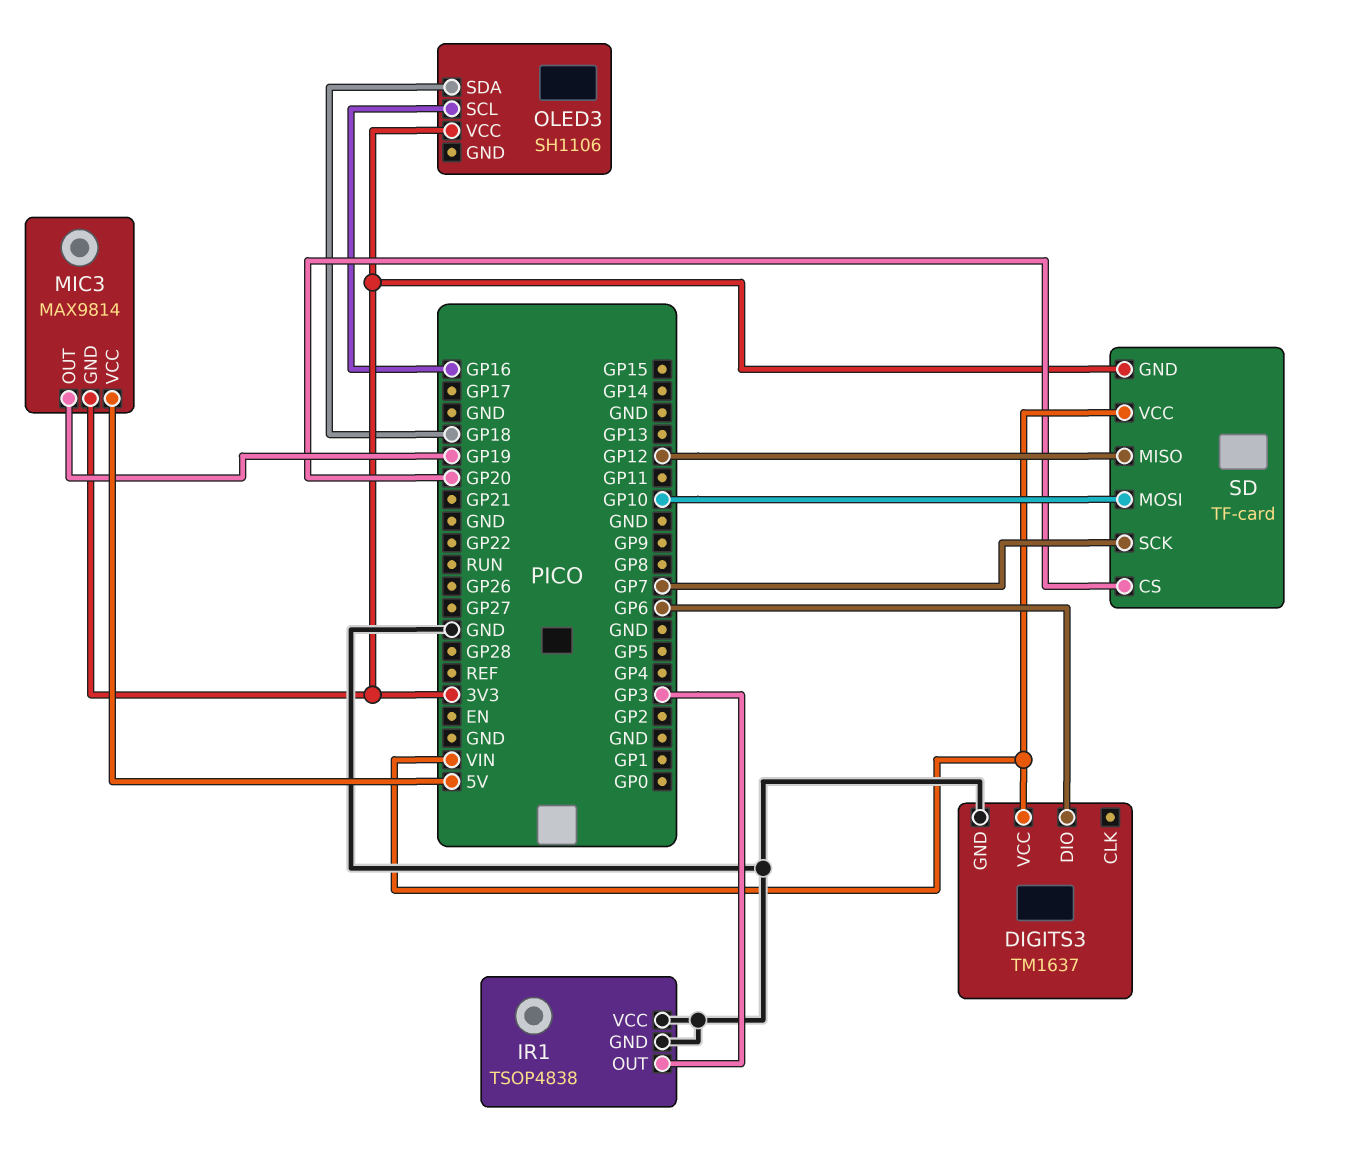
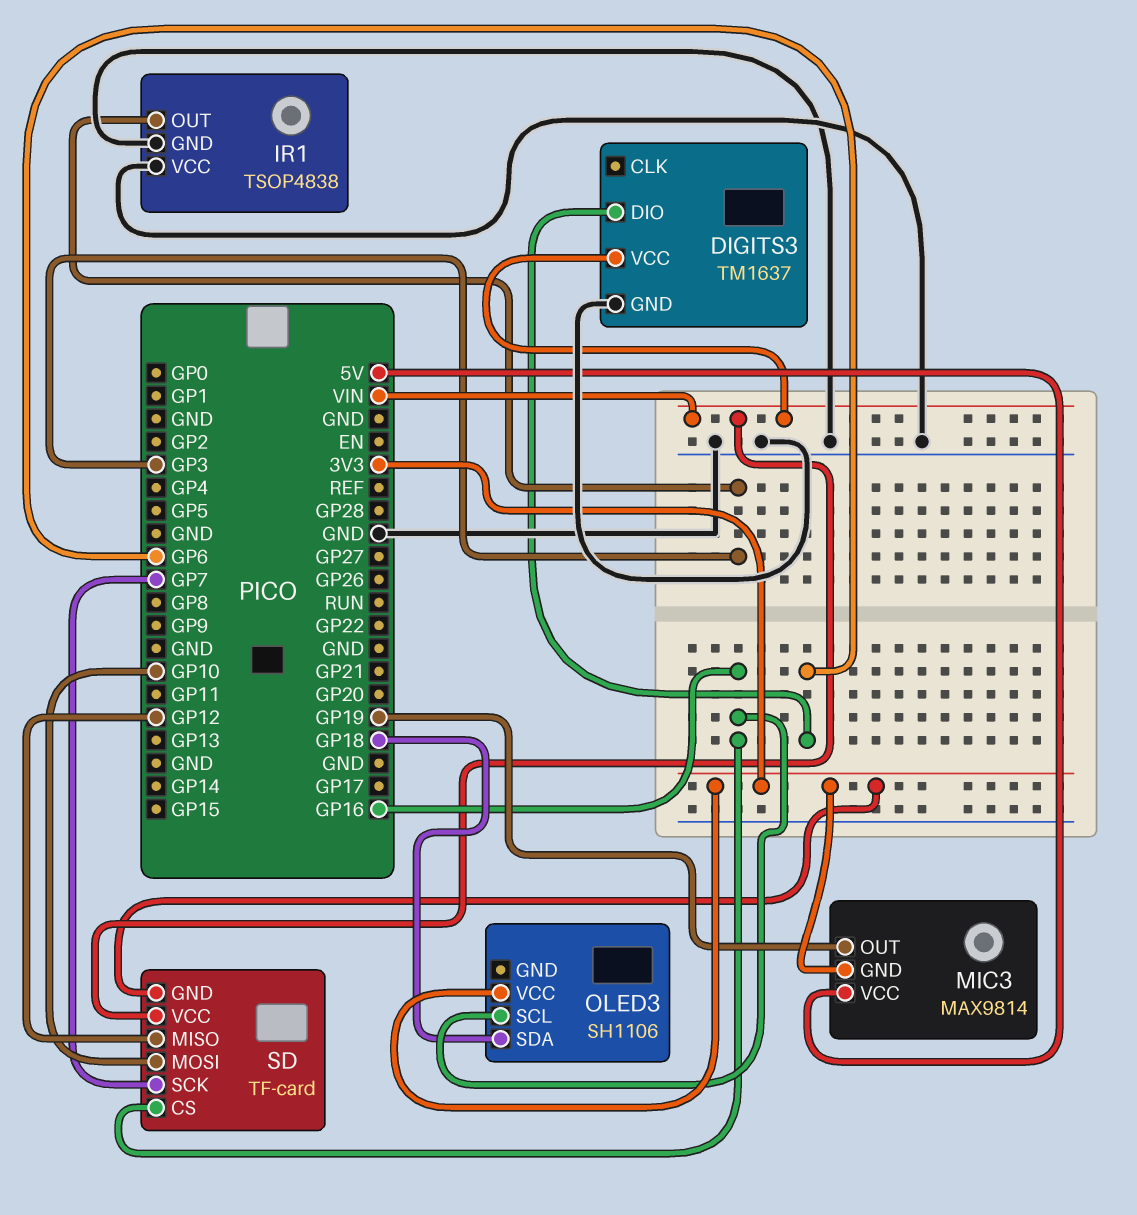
SD pin CS: GP20 -> GP16

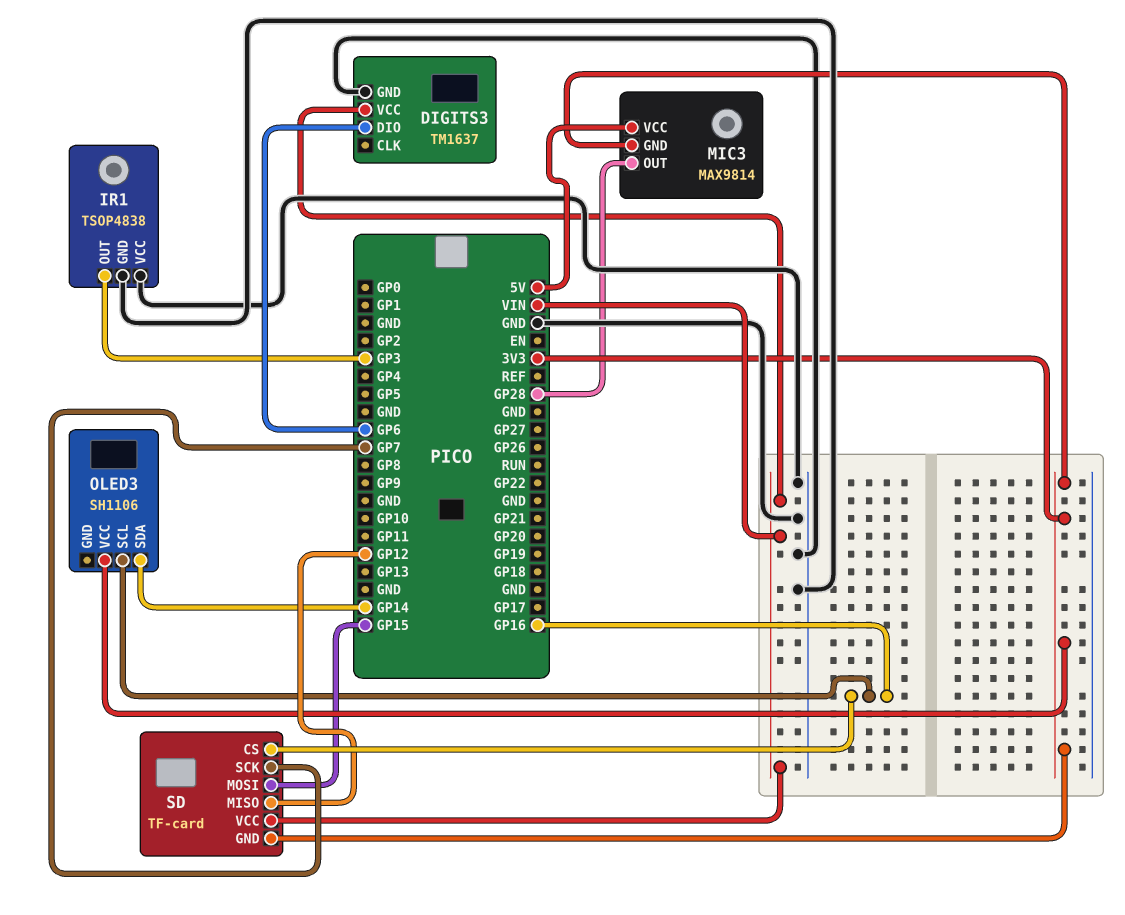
MIC3 pin OUT: GP19 -> GP28
OLED3 pin SDA: GP18 -> GP14
SD pin MOSI: GP10 -> GP15

